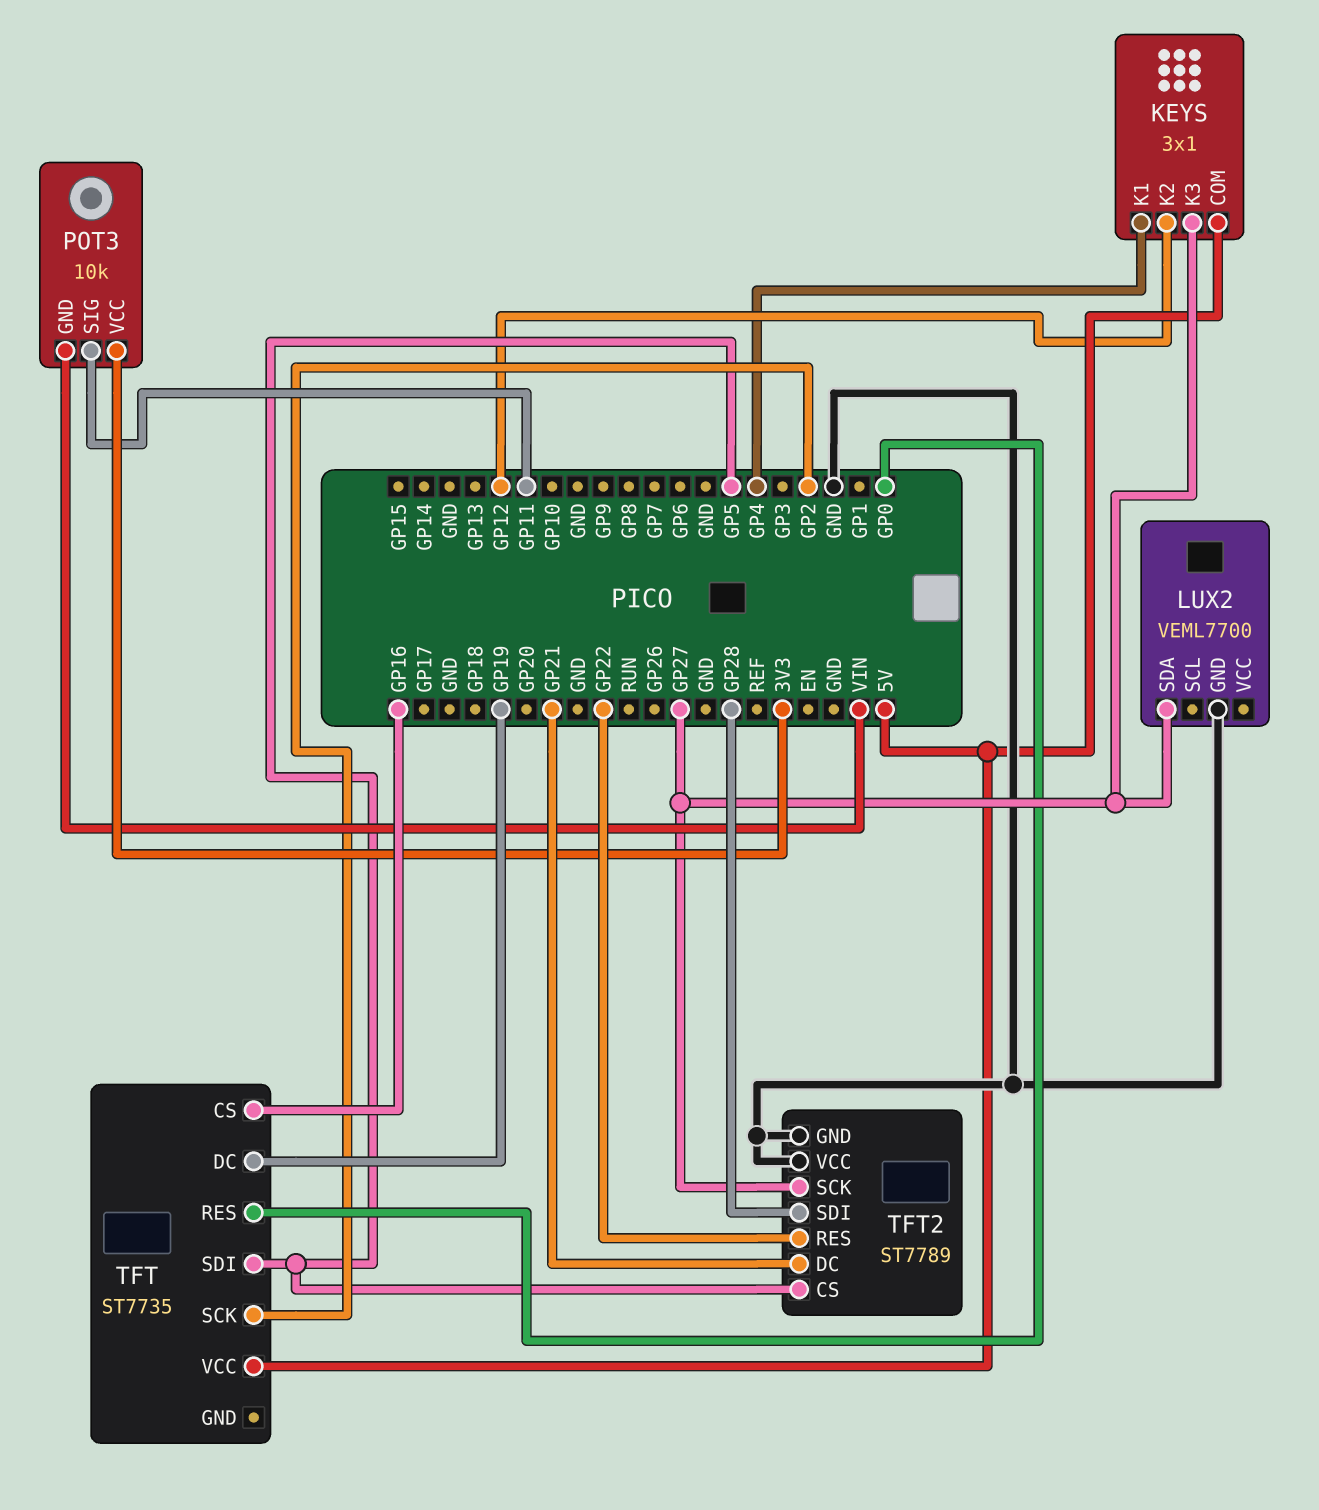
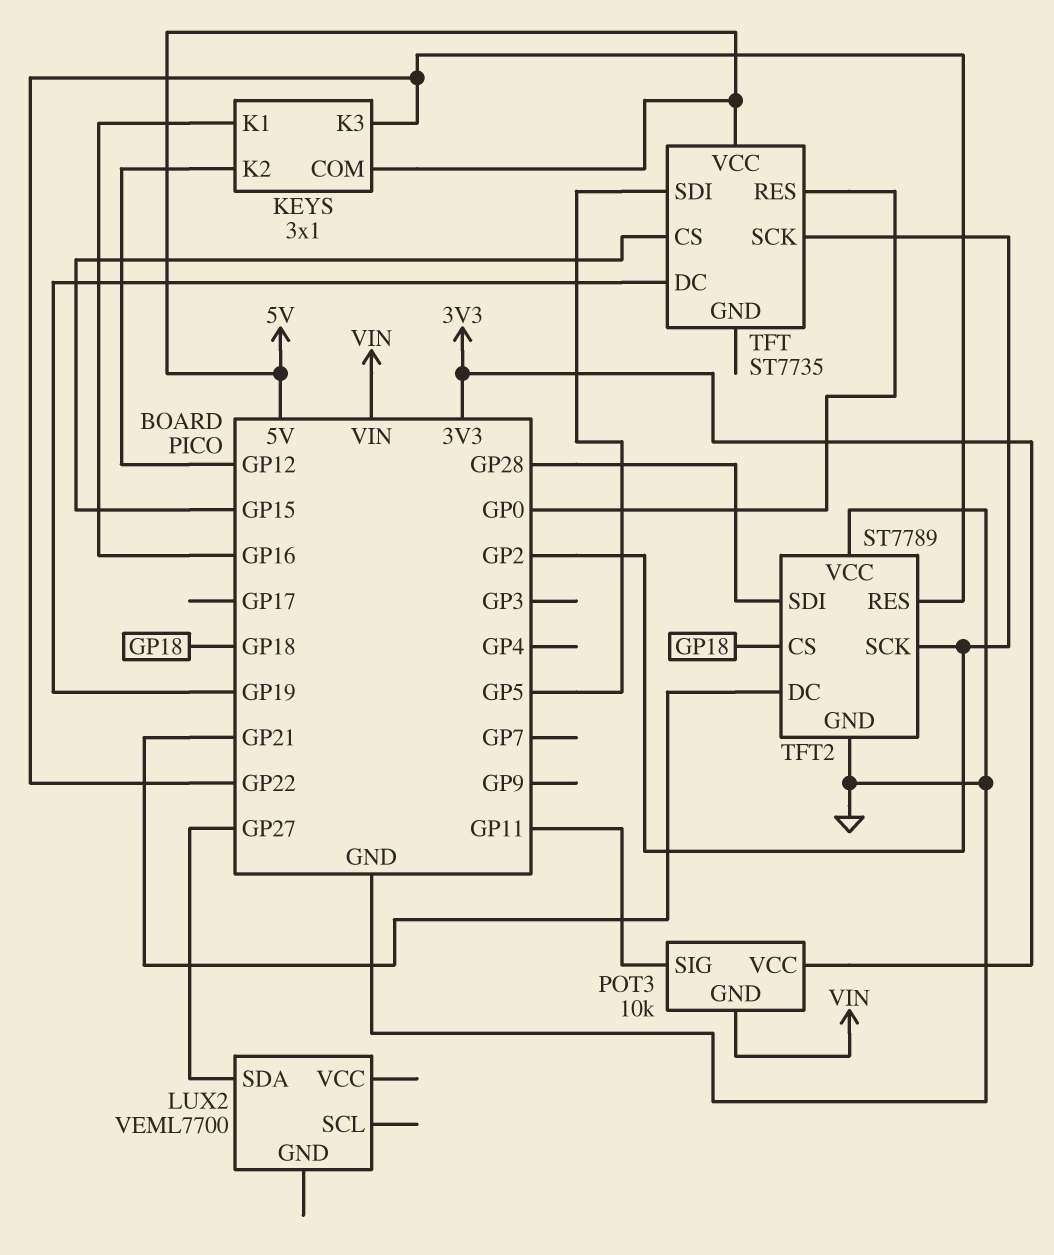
KEYS pin K1: GP4 -> GP16
KEYS pin K3: GP27 -> GP22
LUX2 pin GND: GND -> none
TFT pin CS: GP16 -> GP15
TFT2 pin CS: GP5 -> GP18
TFT2 pin SCK: GP27 -> GP2

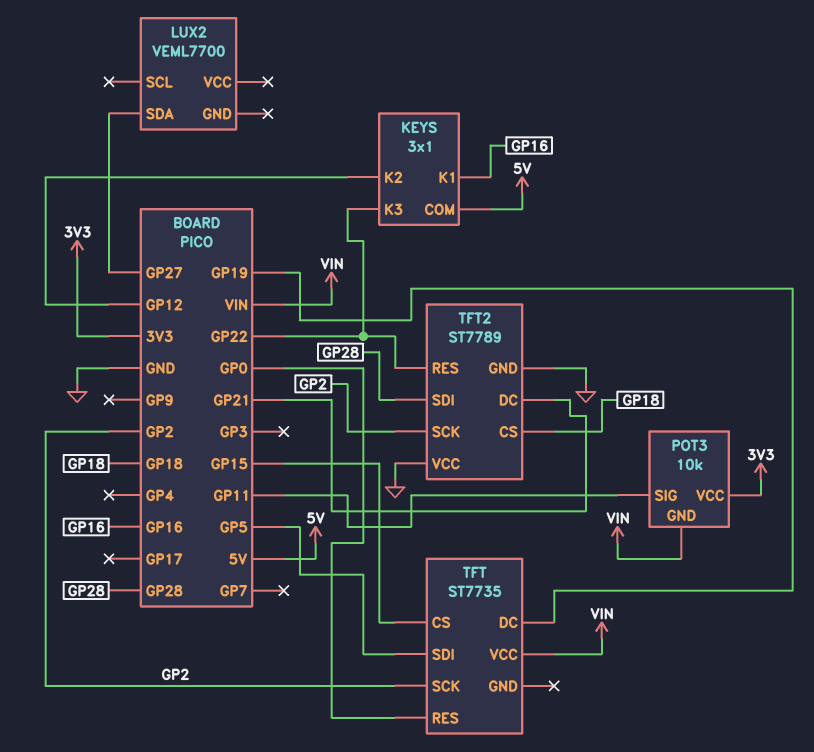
TFT pin VCC: 5V -> VIN

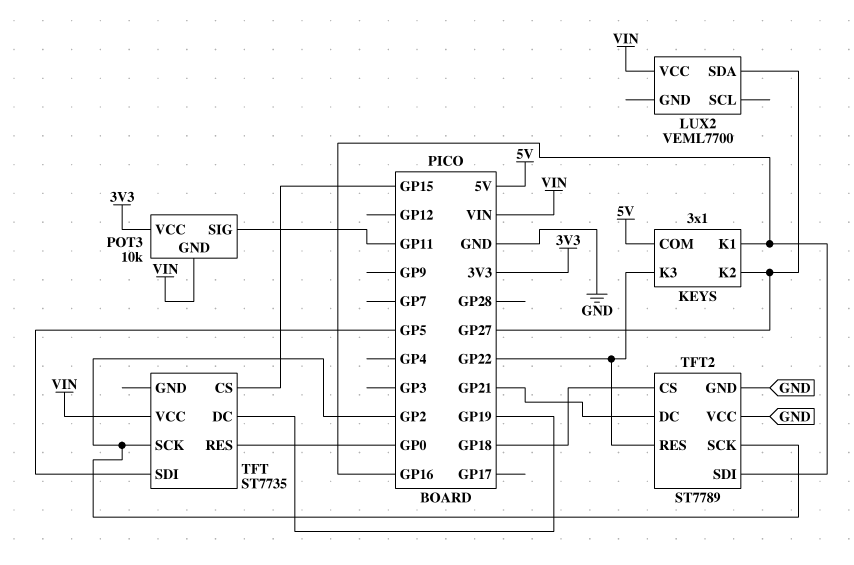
KEYS pin K2: GP12 -> GP27
LUX2 pin VCC: none -> VIN
TFT2 pin SDI: GP28 -> GP16

